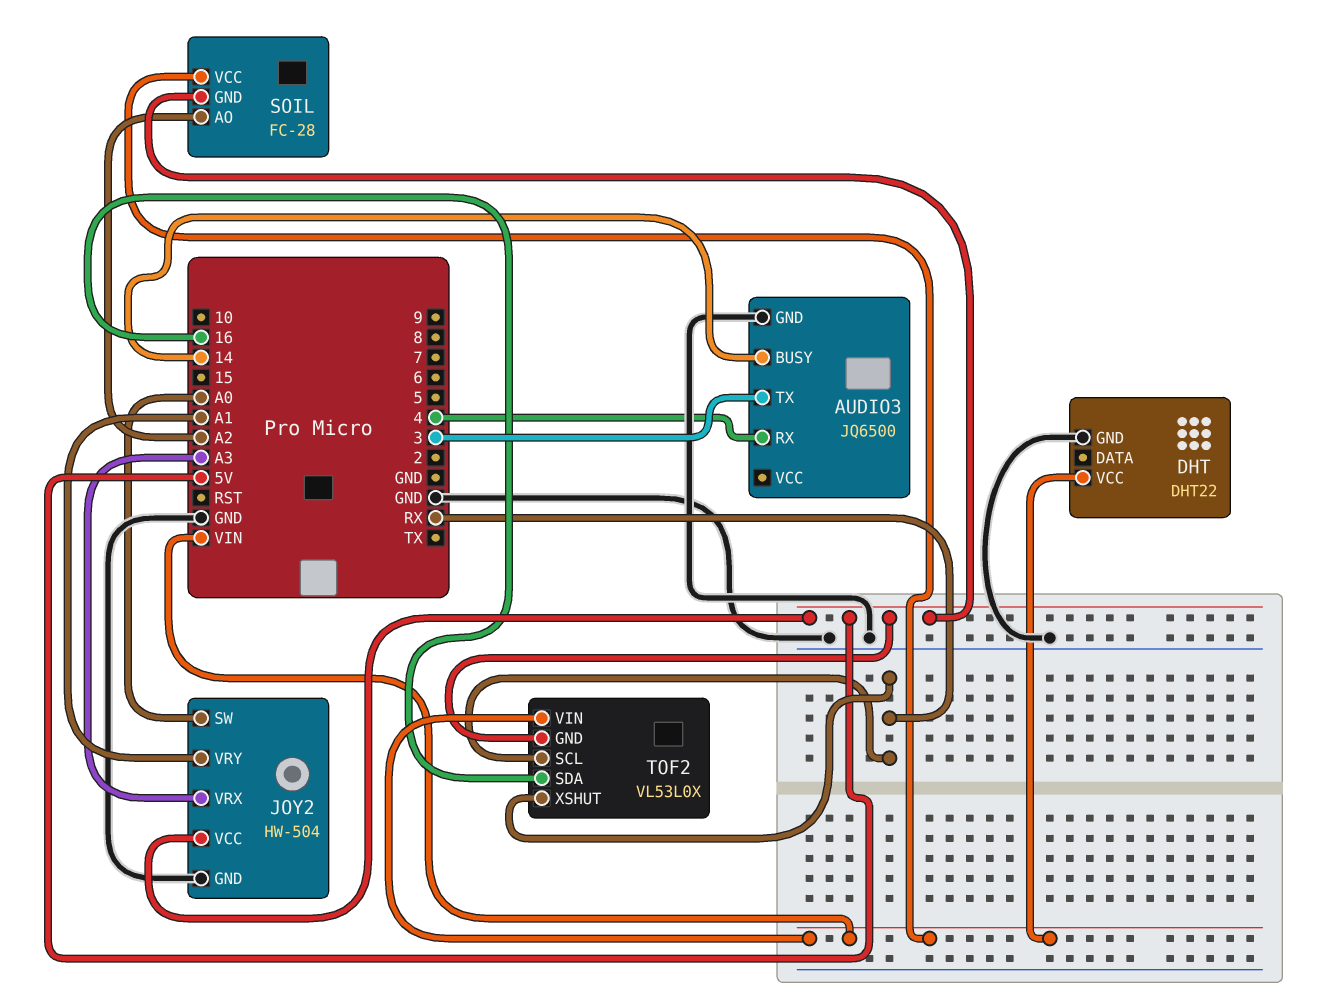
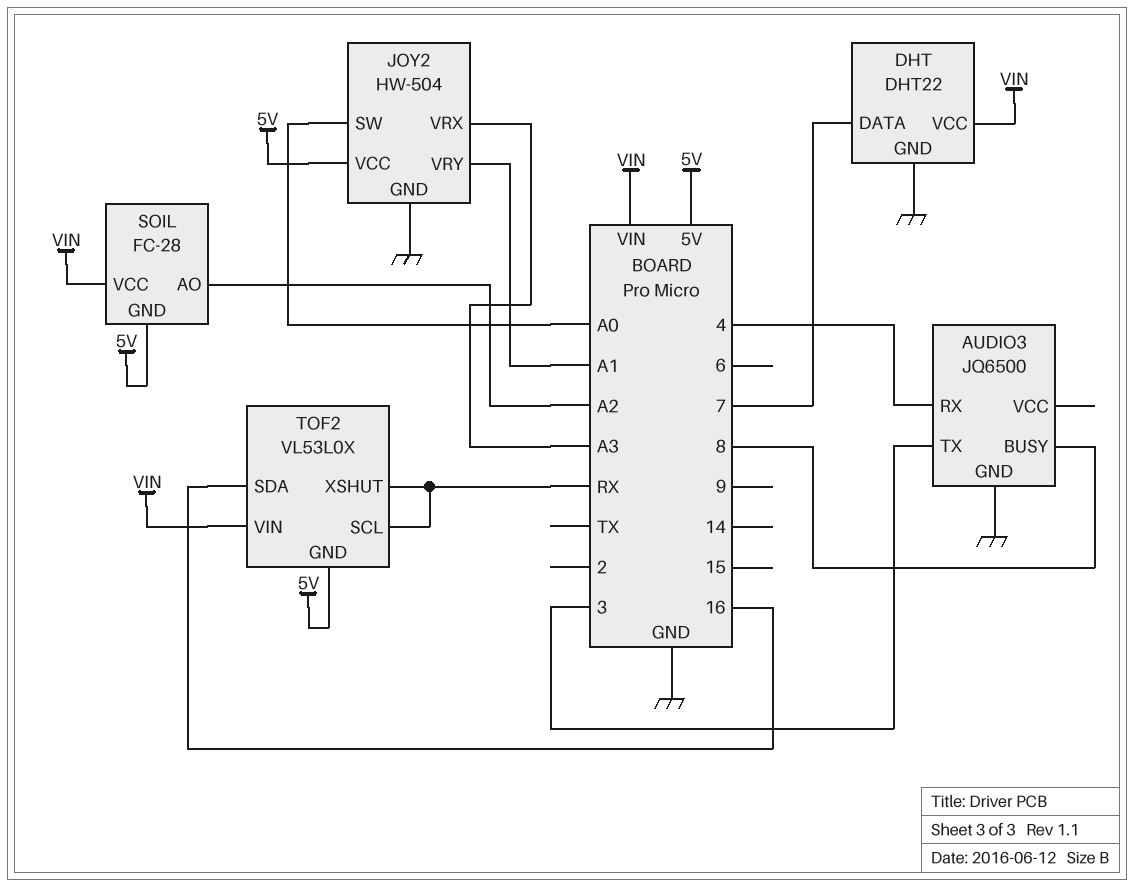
AUDIO3 pin BUSY: 14 -> 8
DHT pin DATA: none -> 7

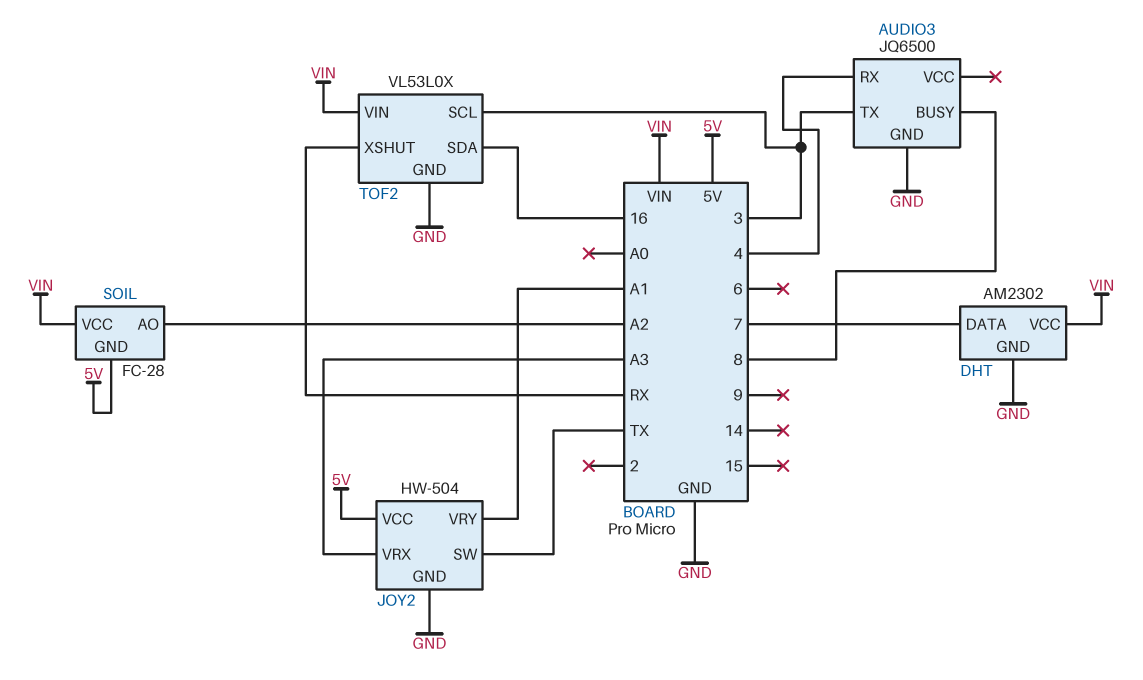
DHT: DHT22 -> AM2302
JOY2 pin SW: A0 -> TX
TOF2 pin GND: 5V -> GND
TOF2 pin SCL: RX -> 3

